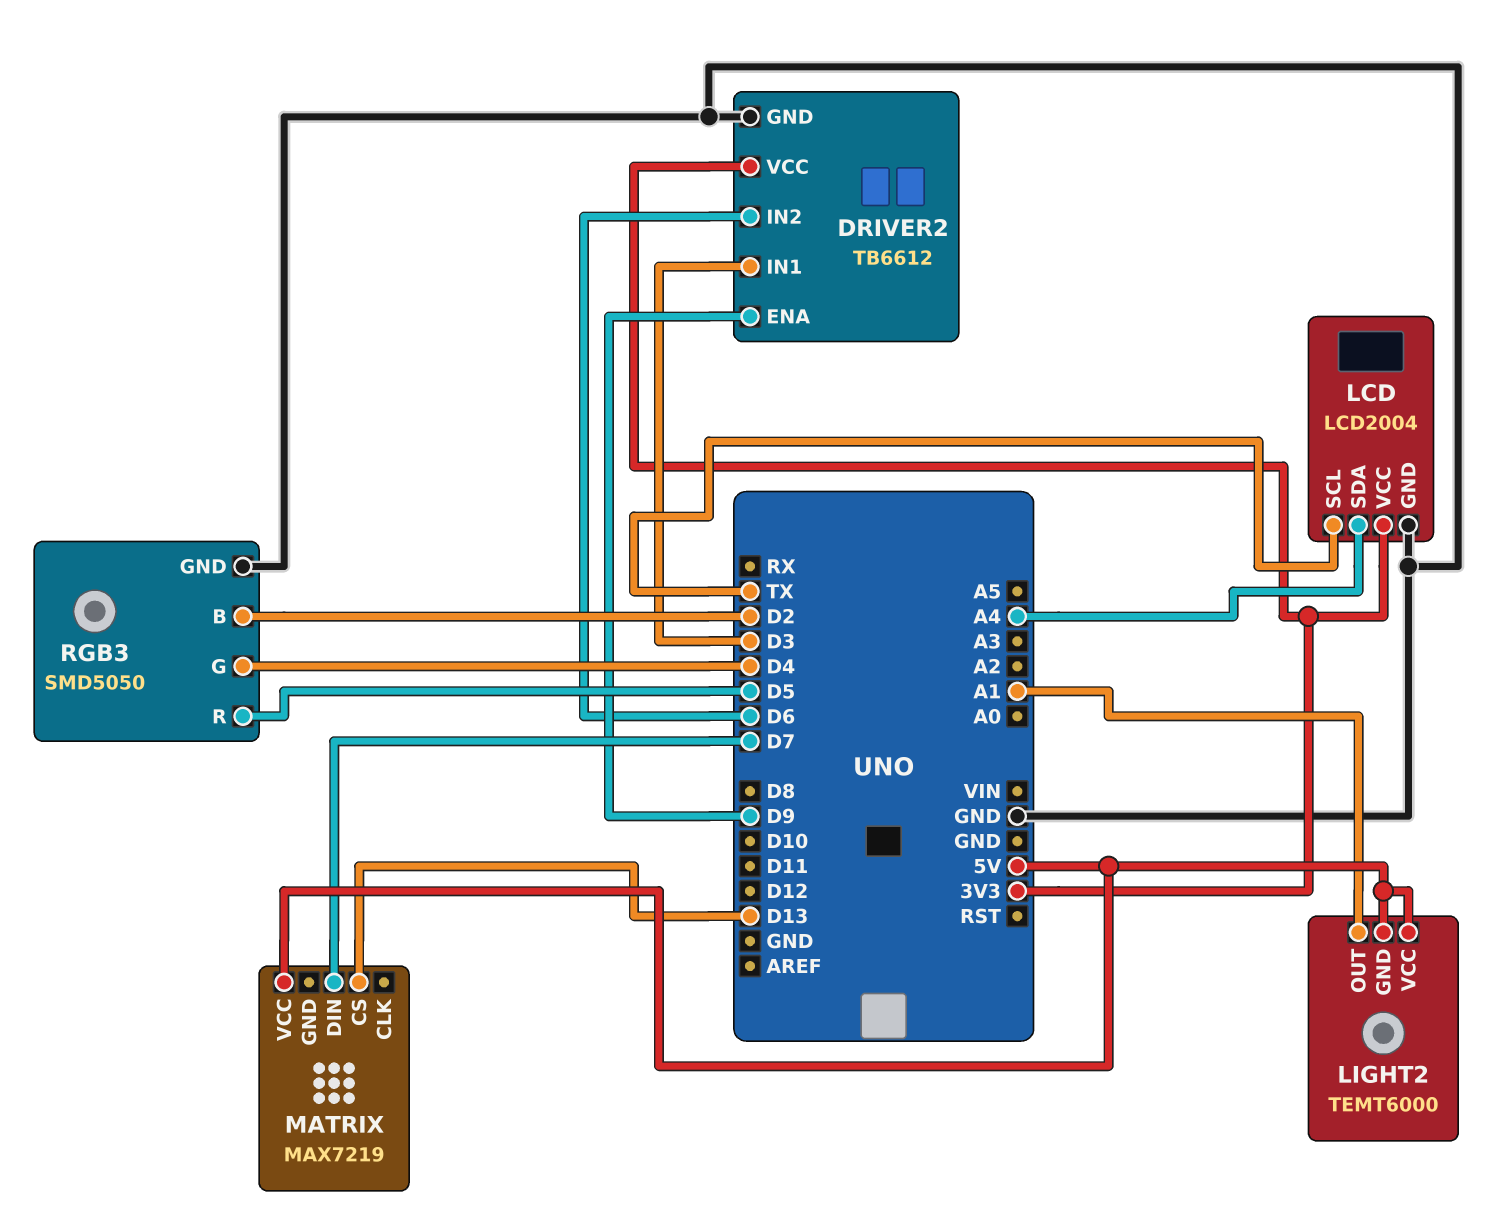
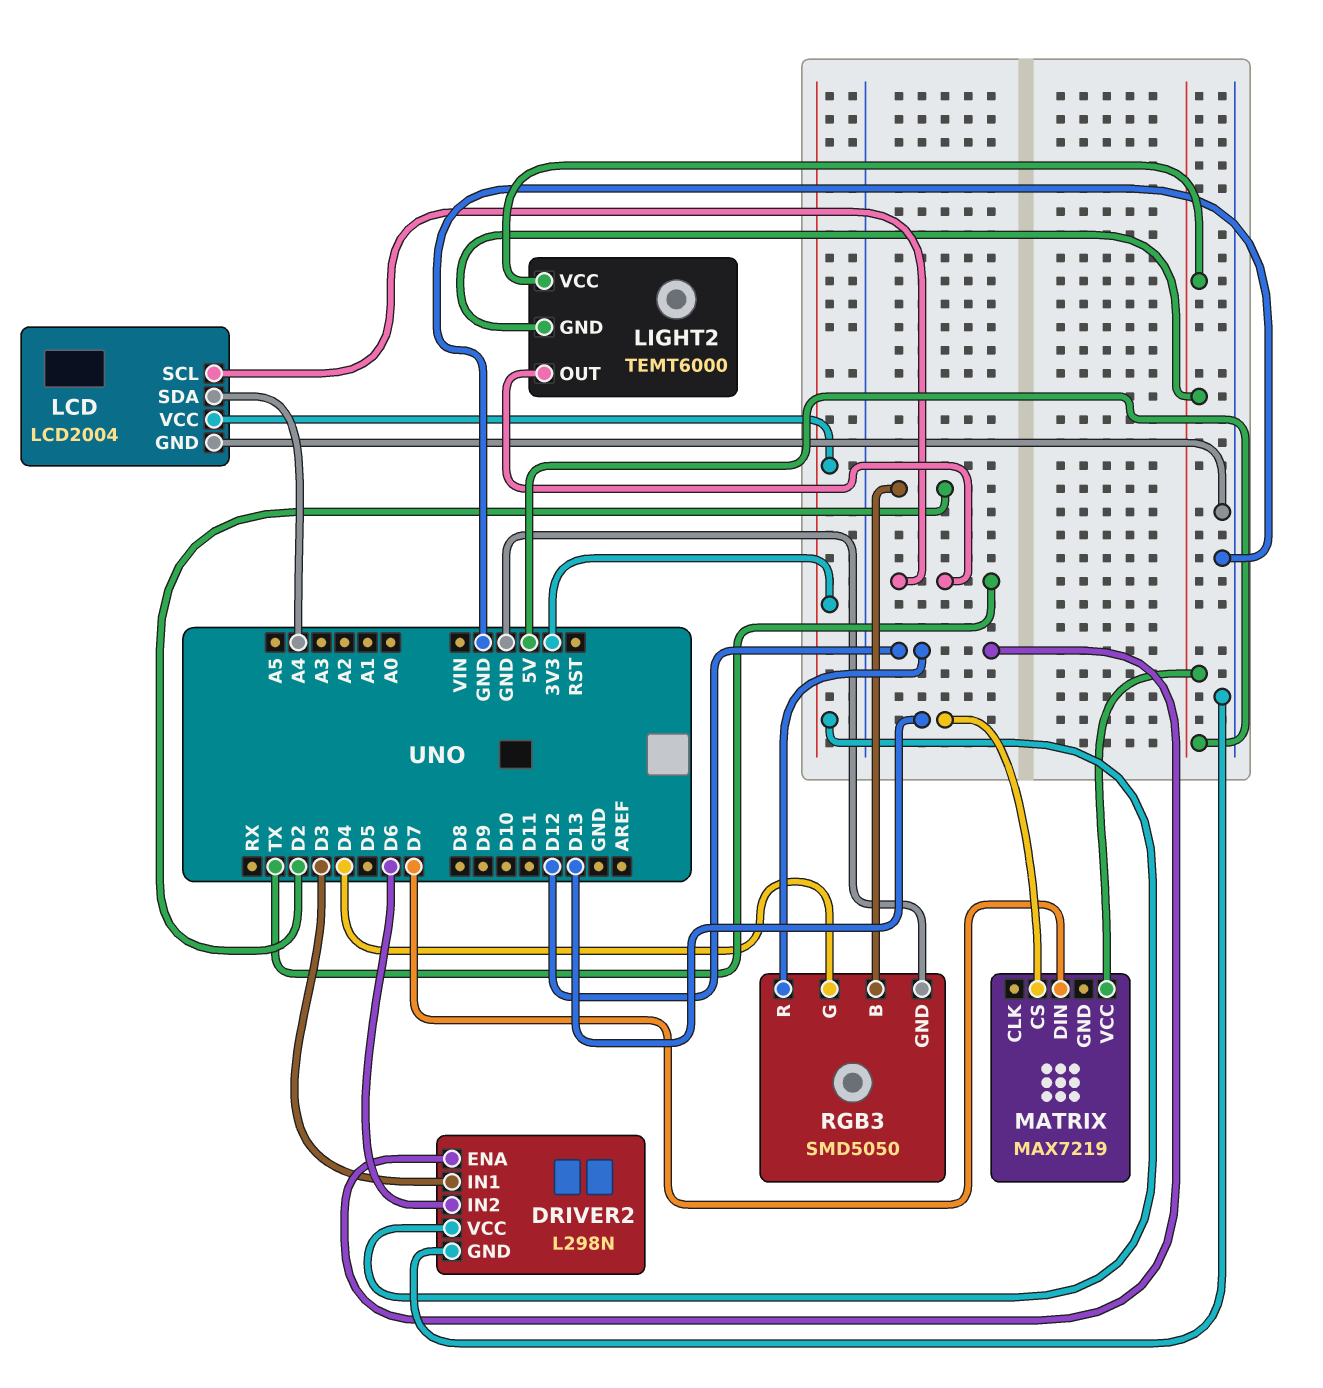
DRIVER2: TB6612 -> L298N
DRIVER2 pin ENA: D9 -> D12
LIGHT2 pin OUT: A1 -> TX
RGB3 pin R: D5 -> D12

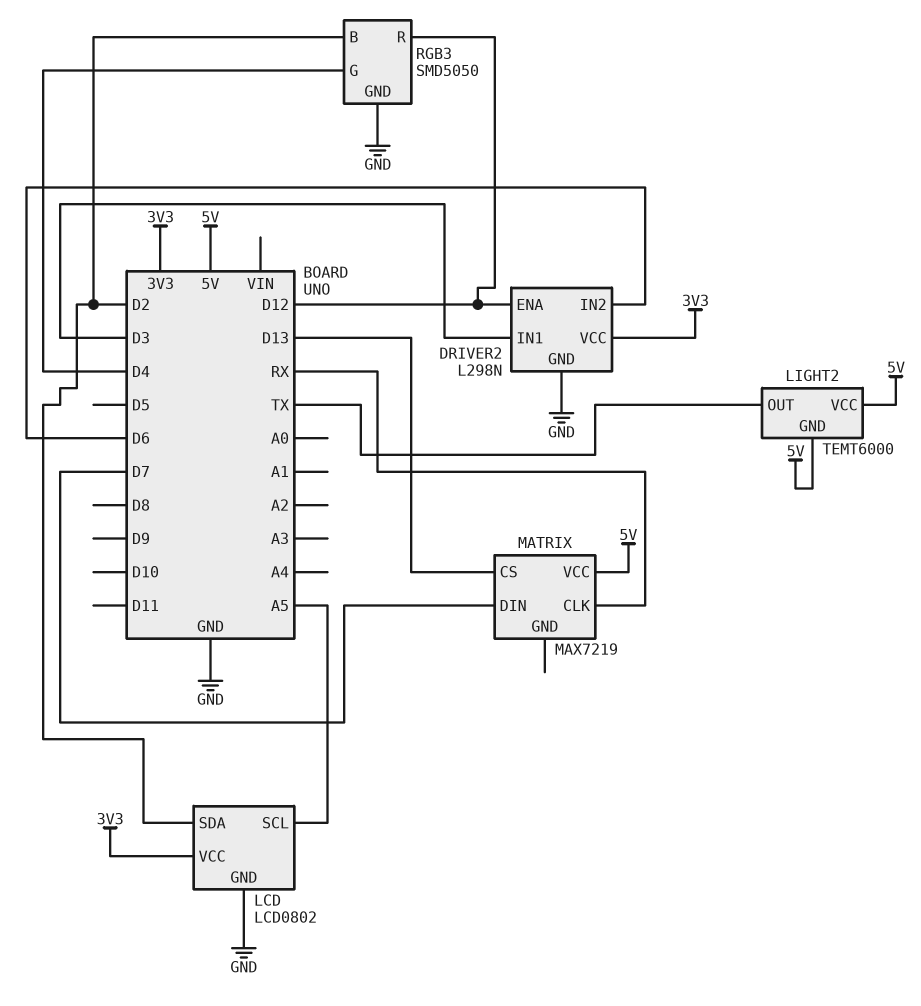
LCD: LCD2004 -> LCD0802
LCD pin SCL: TX -> A5
LCD pin SDA: A4 -> D2
MATRIX pin CLK: none -> RX

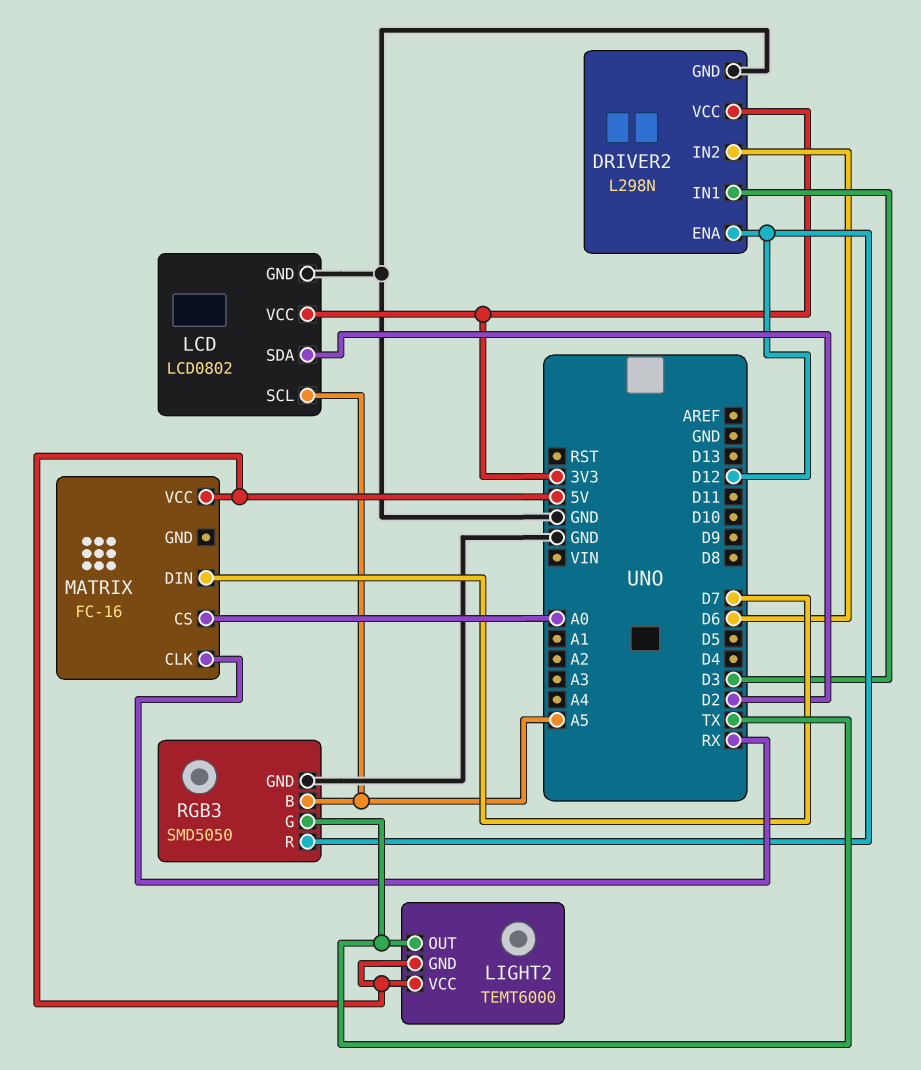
MATRIX: MAX7219 -> FC-16
MATRIX pin CS: D13 -> A0
RGB3 pin B: D2 -> A5
RGB3 pin G: D4 -> TX

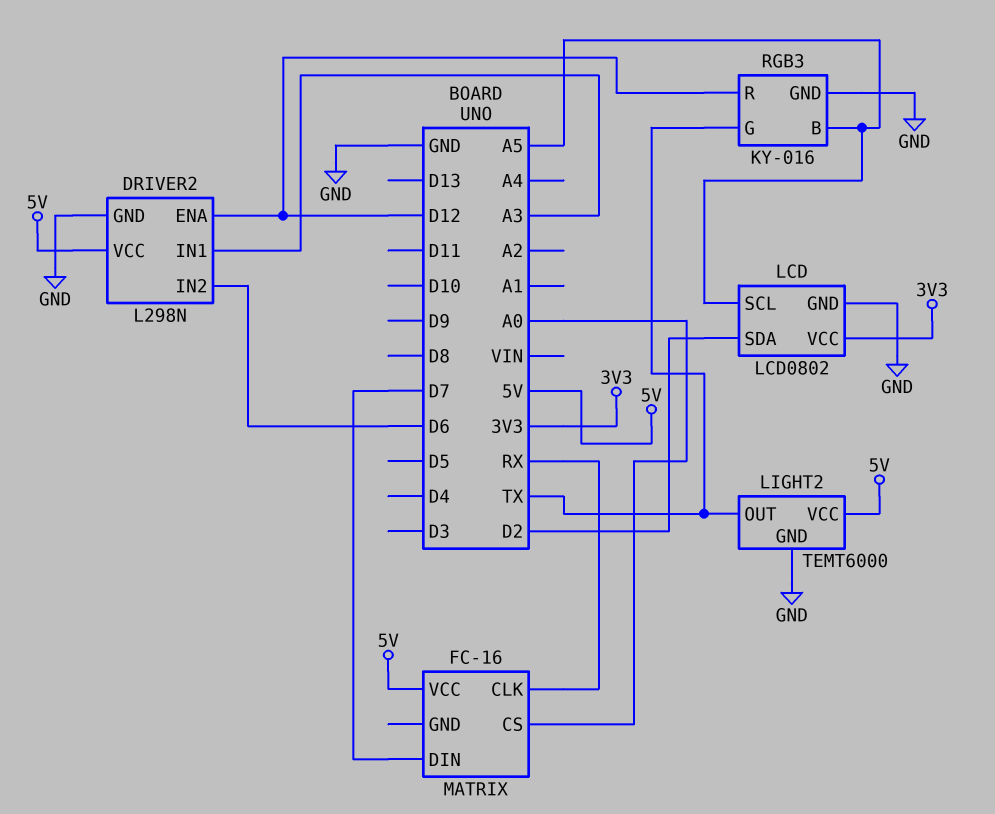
DRIVER2 pin IN1: D3 -> A3
DRIVER2 pin VCC: 3V3 -> 5V
LIGHT2 pin GND: 5V -> GND
RGB3: SMD5050 -> KY-016

